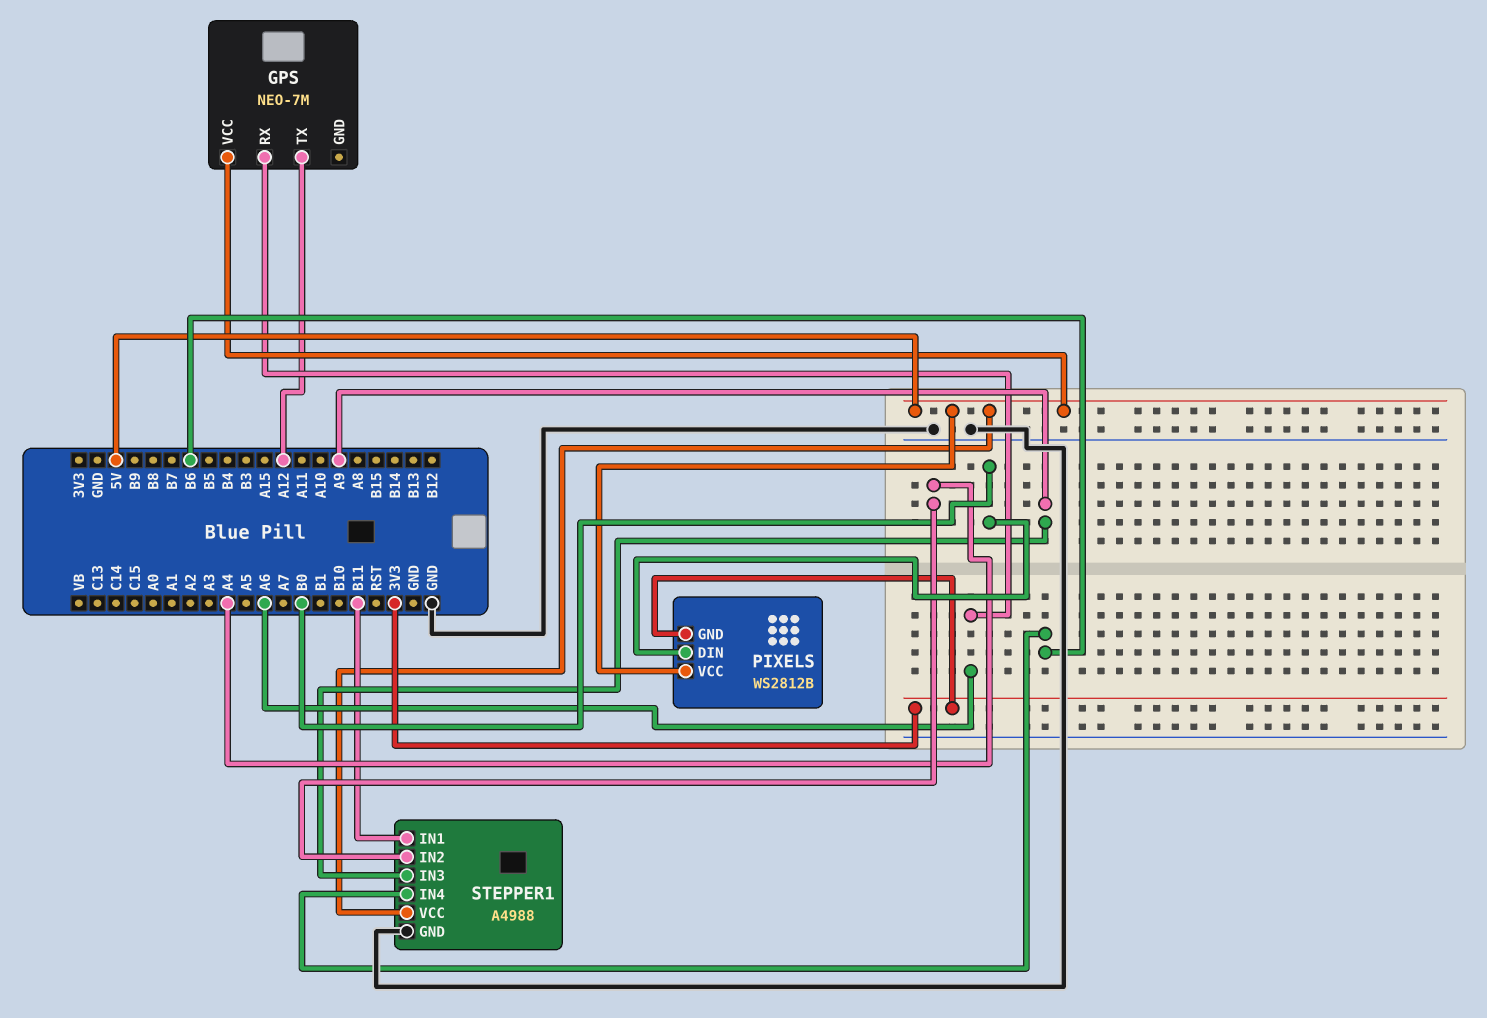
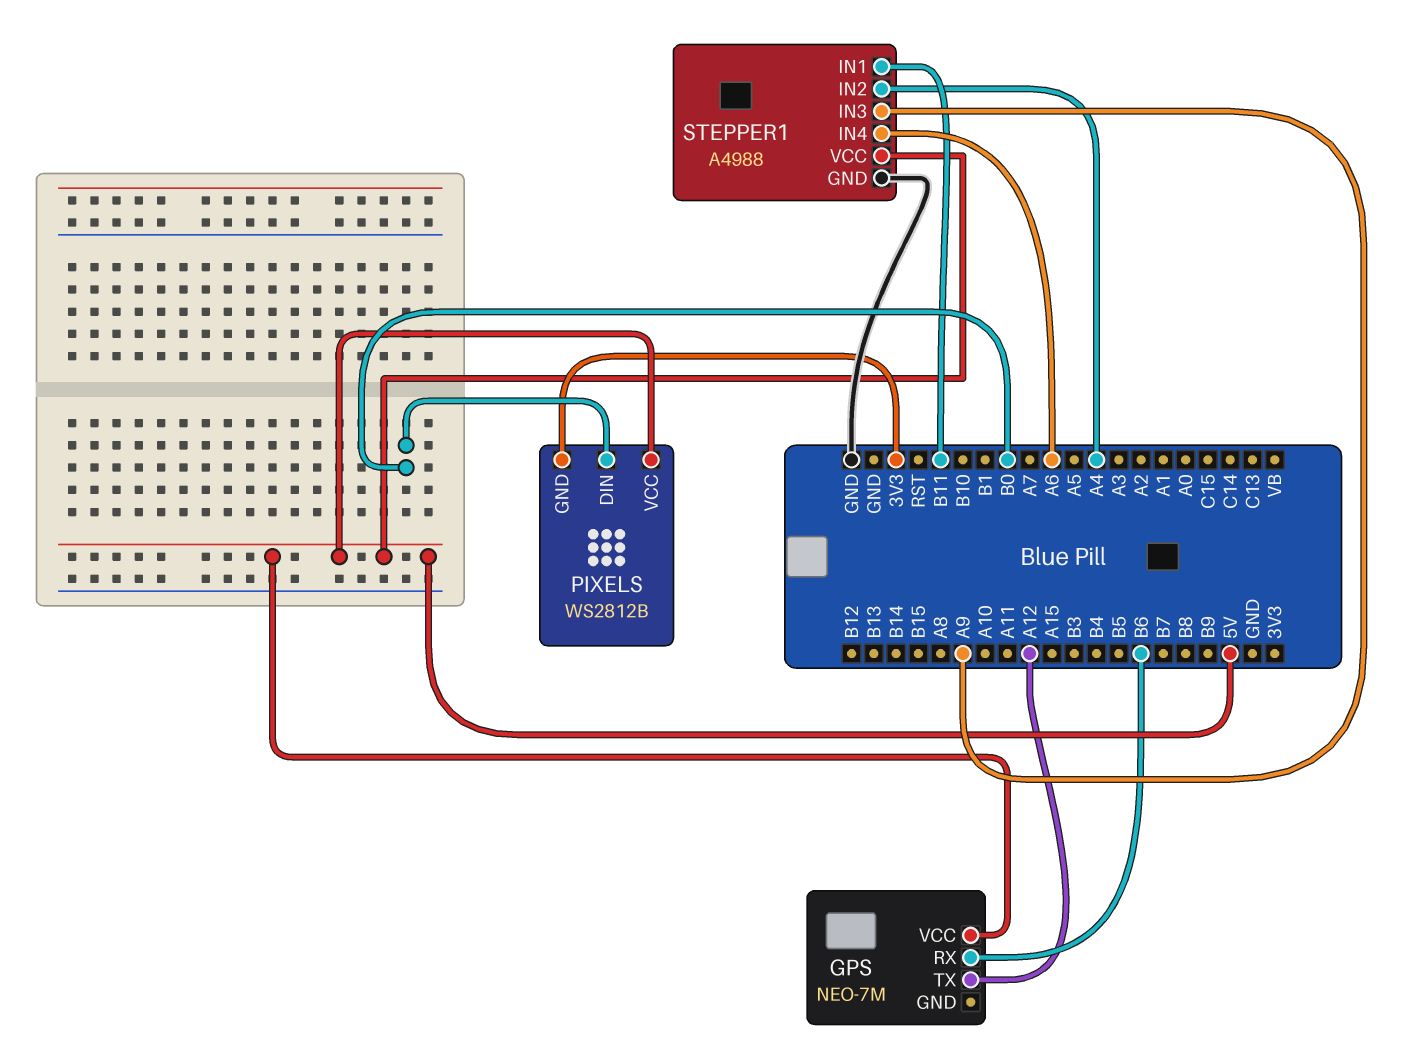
GPS pin RX: A6 -> B6
STEPPER1 pin IN4: B6 -> A6

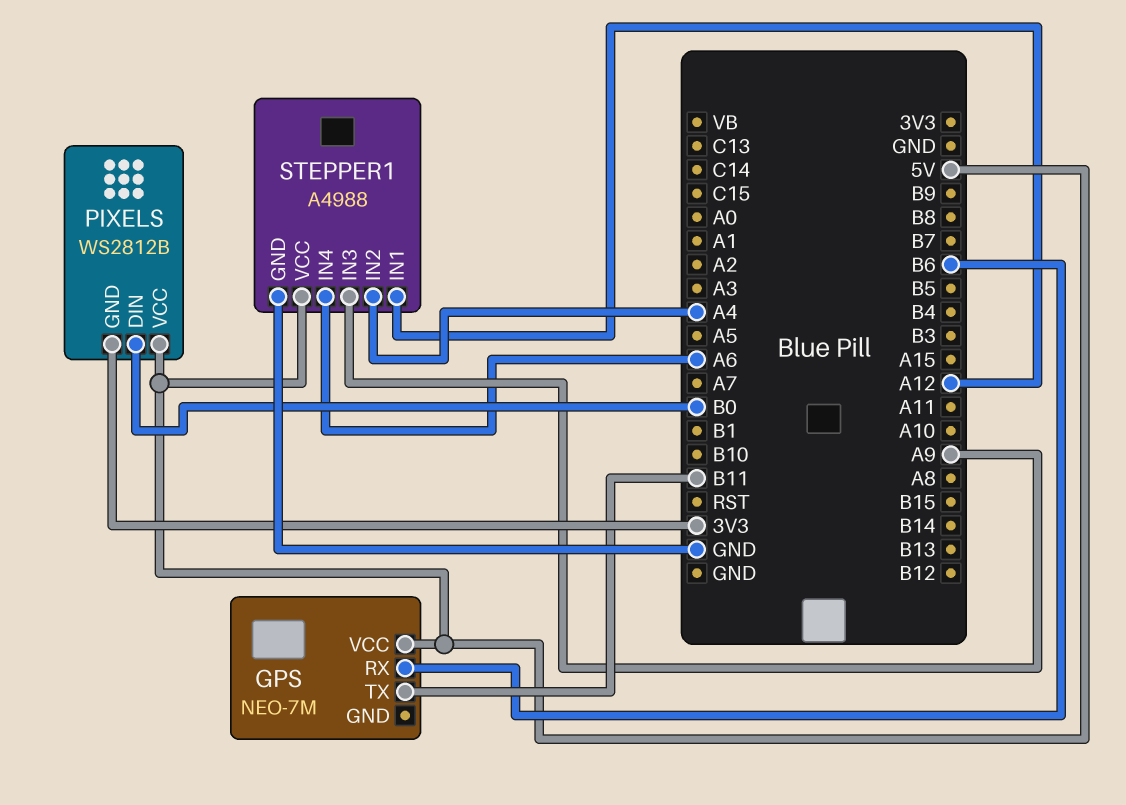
GPS pin TX: A12 -> B11
STEPPER1 pin IN1: B11 -> A12

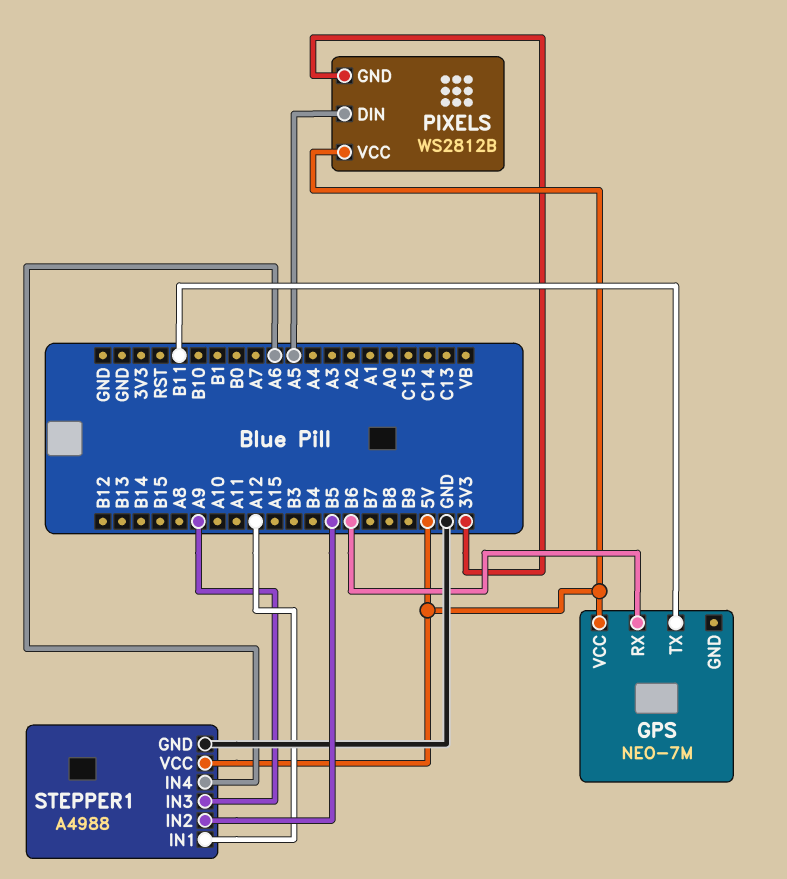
PIXELS pin DIN: B0 -> A5
STEPPER1 pin IN2: A4 -> B5

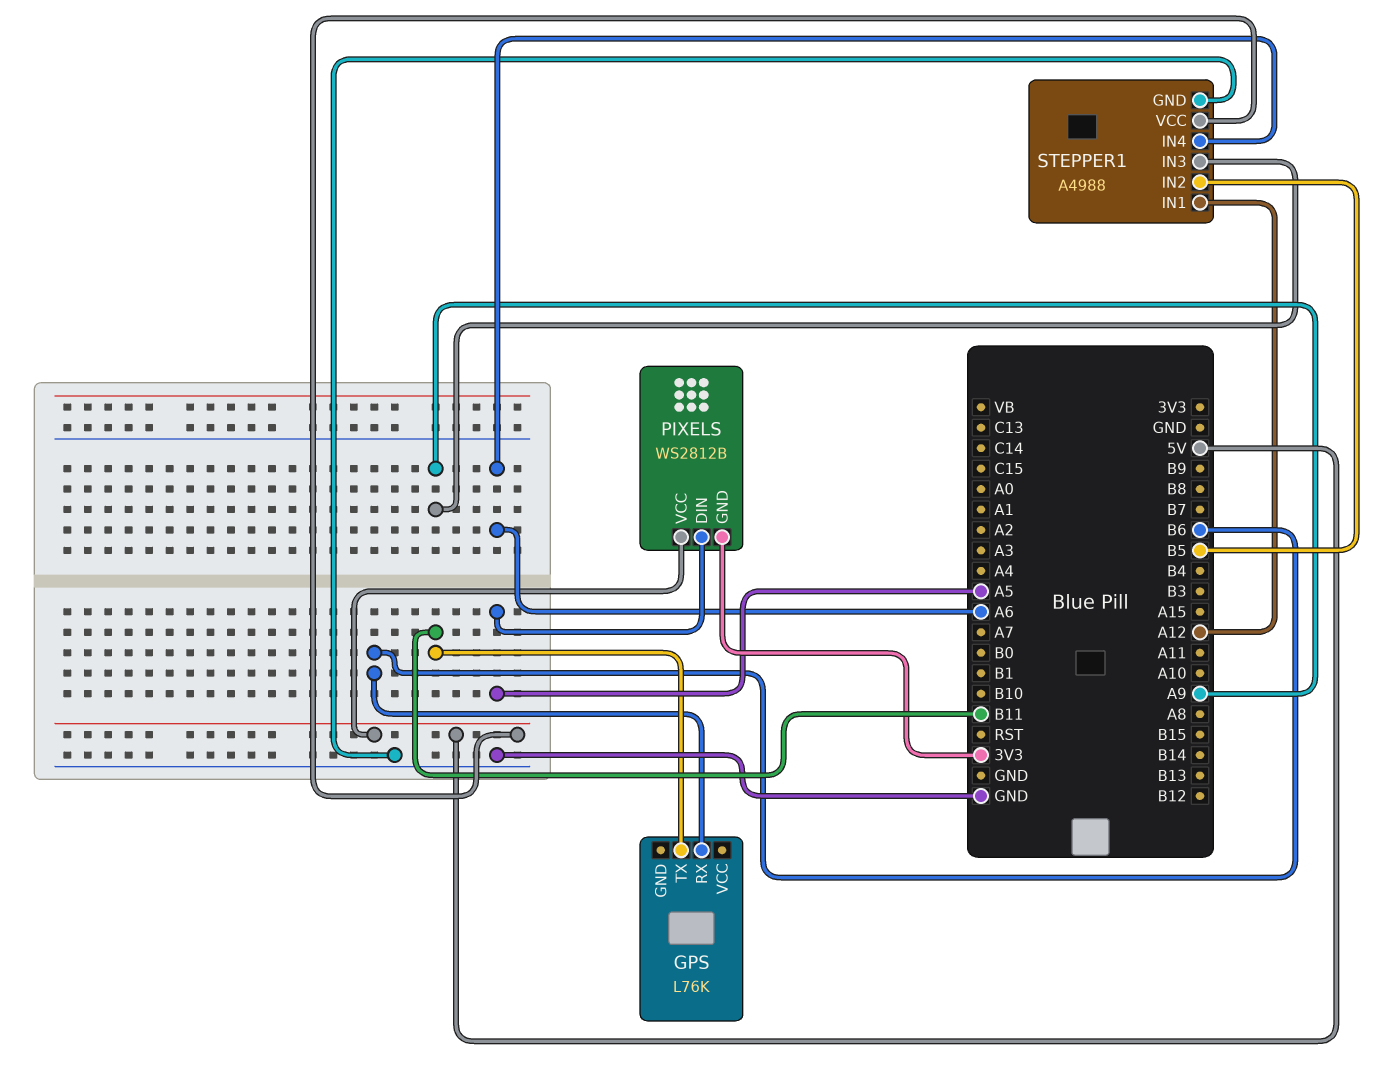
GPS: NEO-7M -> L76K
GPS pin VCC: 5V -> none

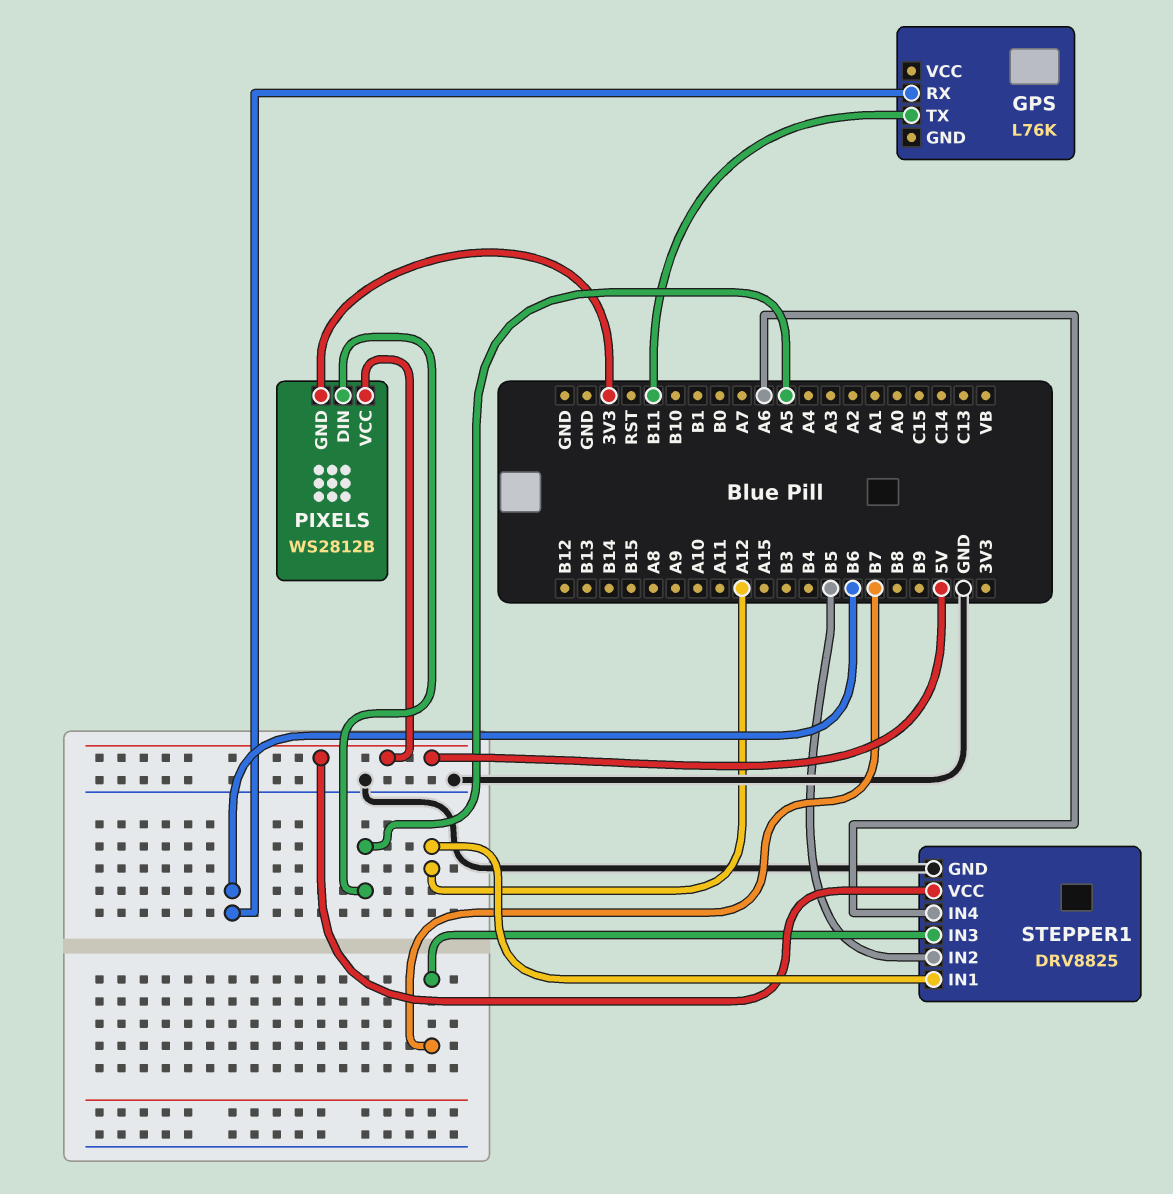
STEPPER1: A4988 -> DRV8825
STEPPER1 pin IN3: A9 -> B7

